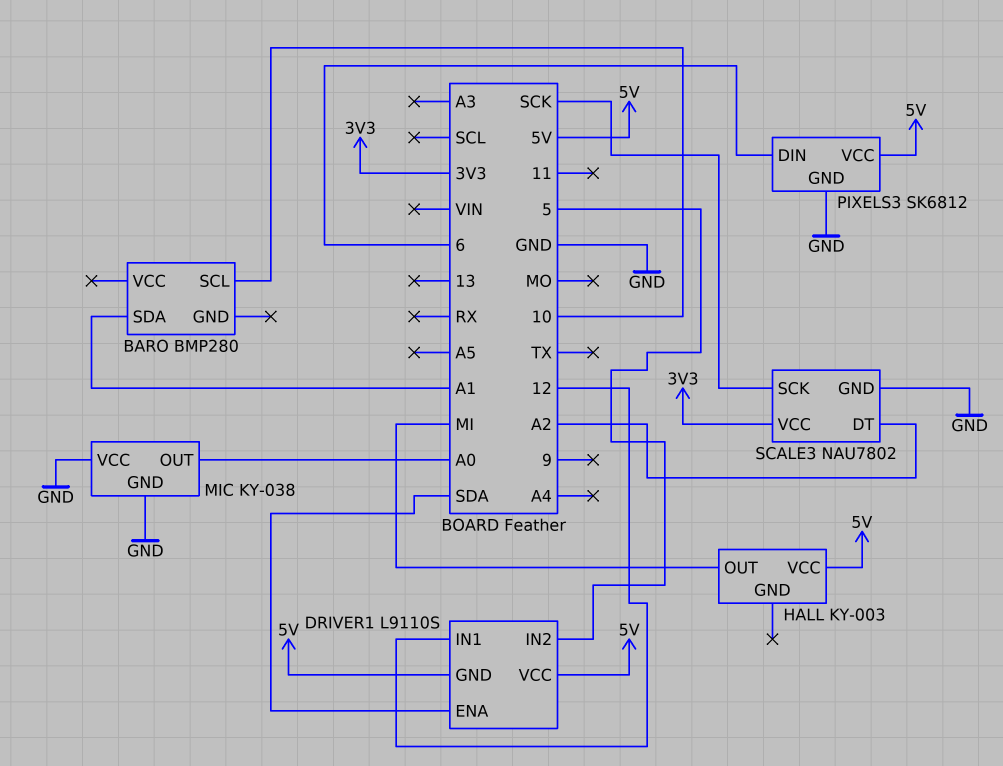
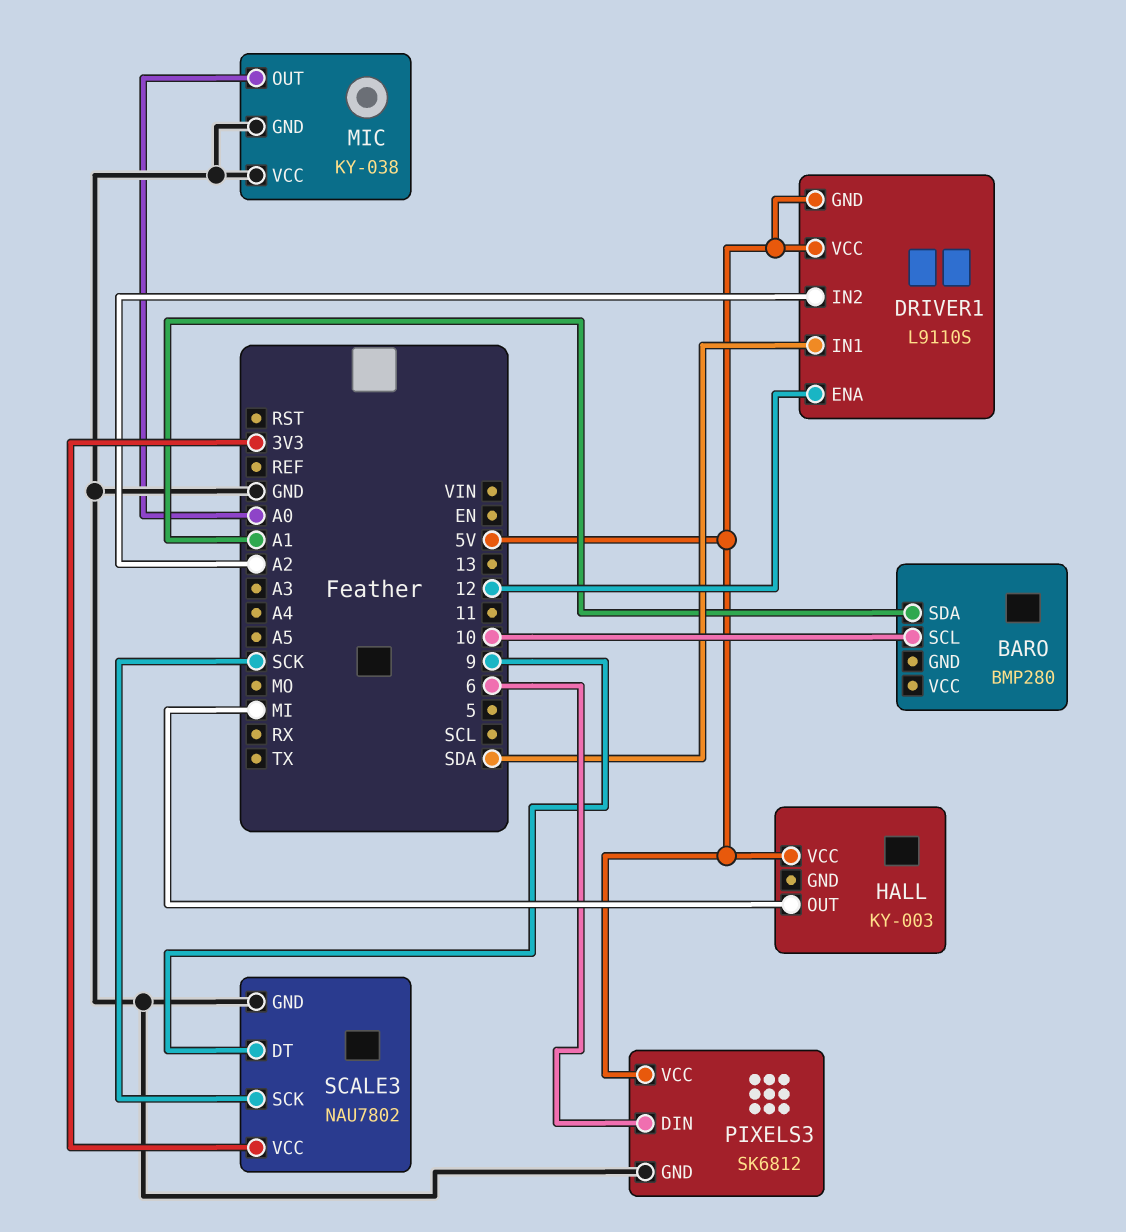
DRIVER1 pin ENA: SDA -> 12
DRIVER1 pin IN1: 12 -> SDA
DRIVER1 pin IN2: 5 -> A2
SCALE3 pin DT: A2 -> 9

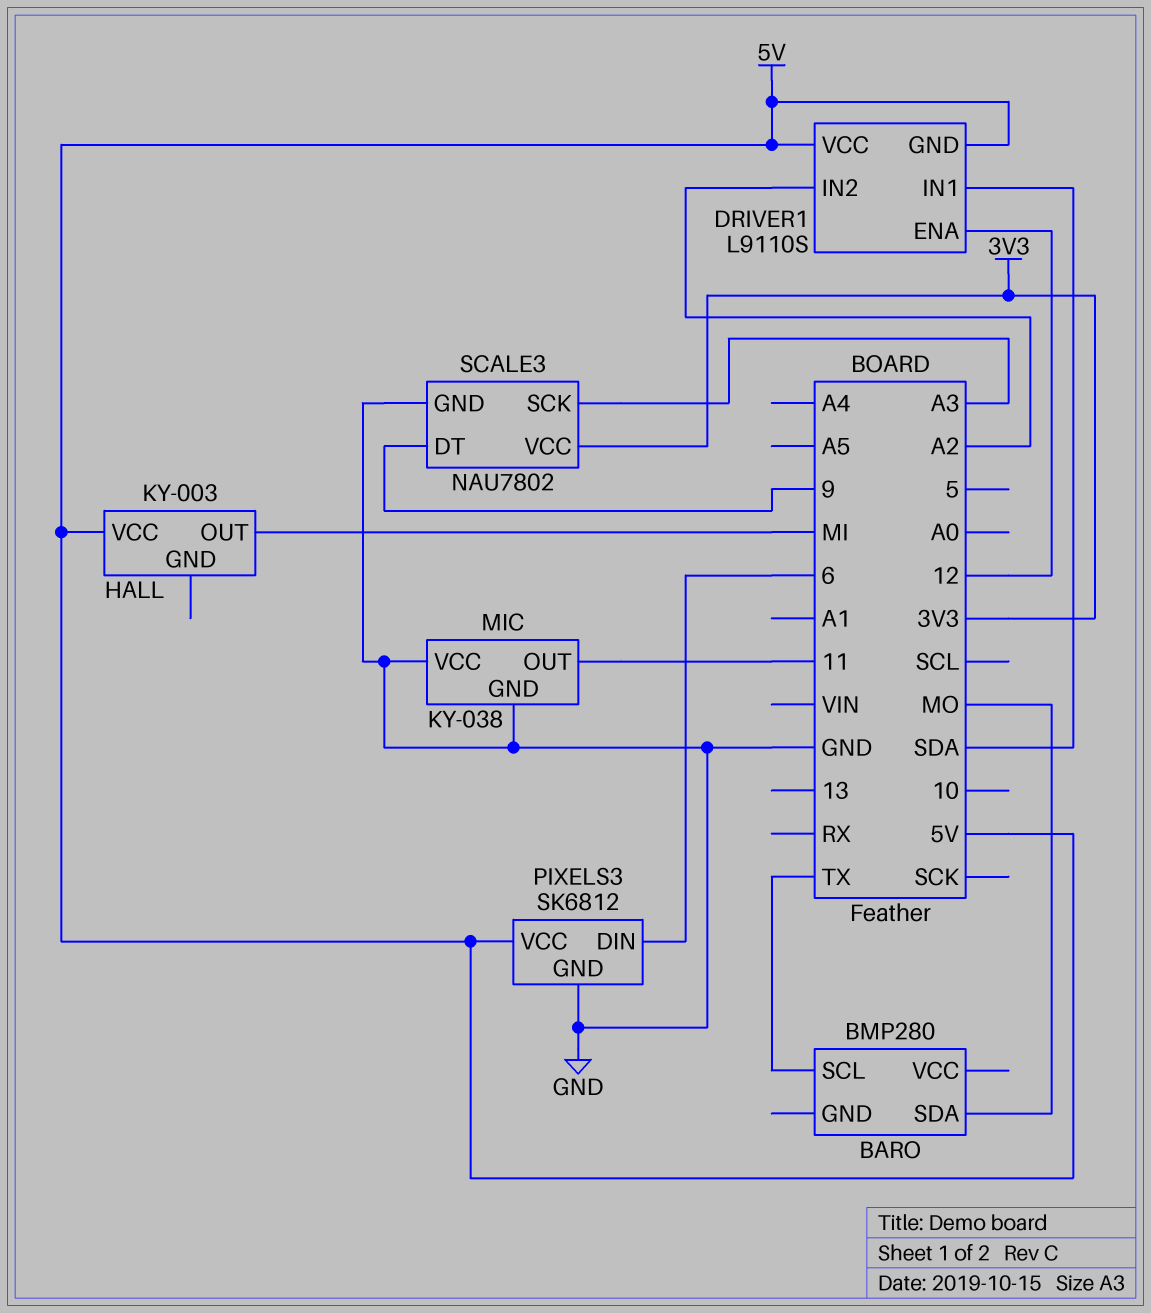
BARO pin SCL: 10 -> TX
BARO pin SDA: A1 -> MO
MIC pin OUT: A0 -> 11
SCALE3 pin SCK: SCK -> A3

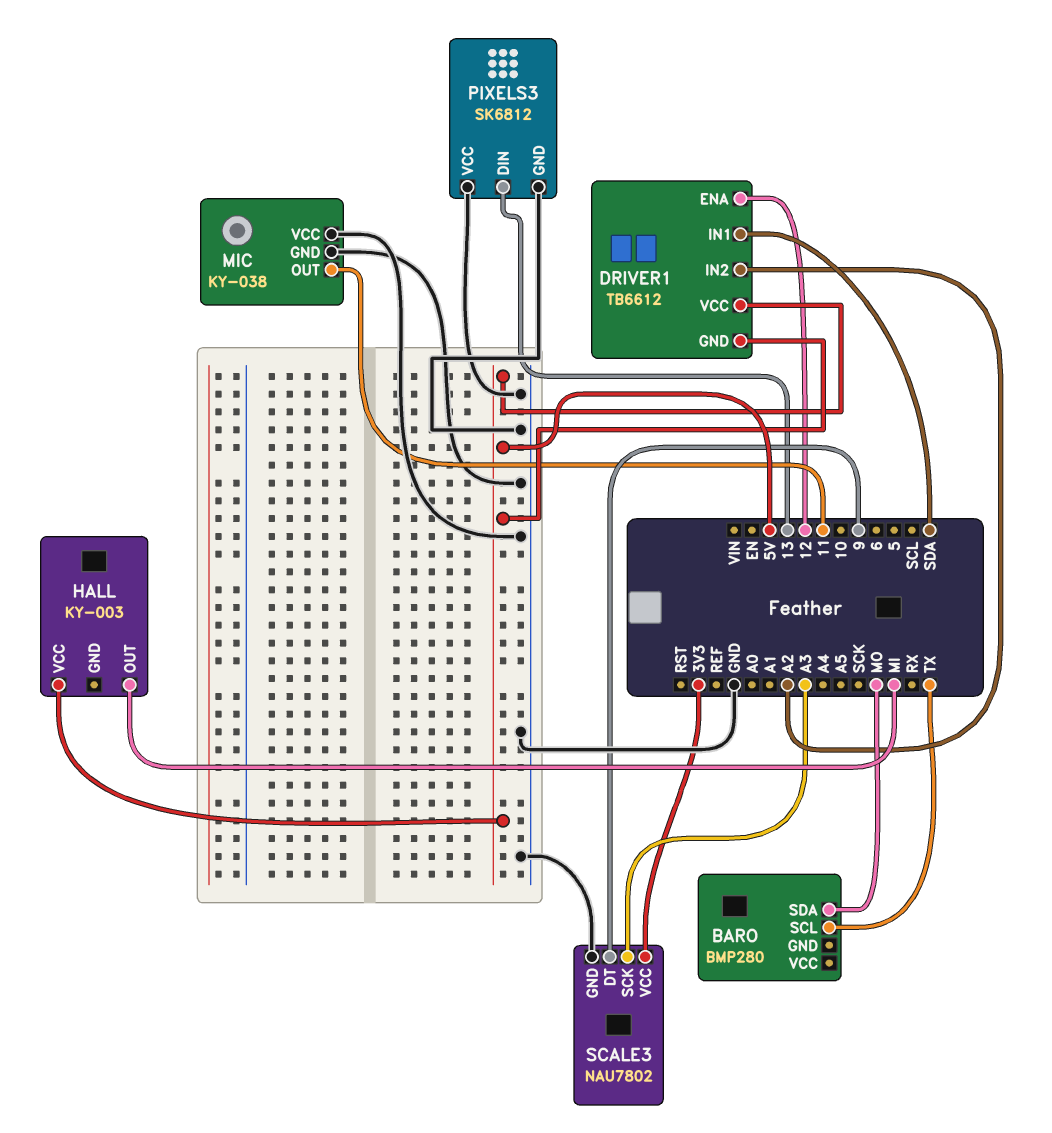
DRIVER1: L9110S -> TB6612
PIXELS3 pin DIN: 6 -> 13
PIXELS3 pin VCC: 5V -> GND

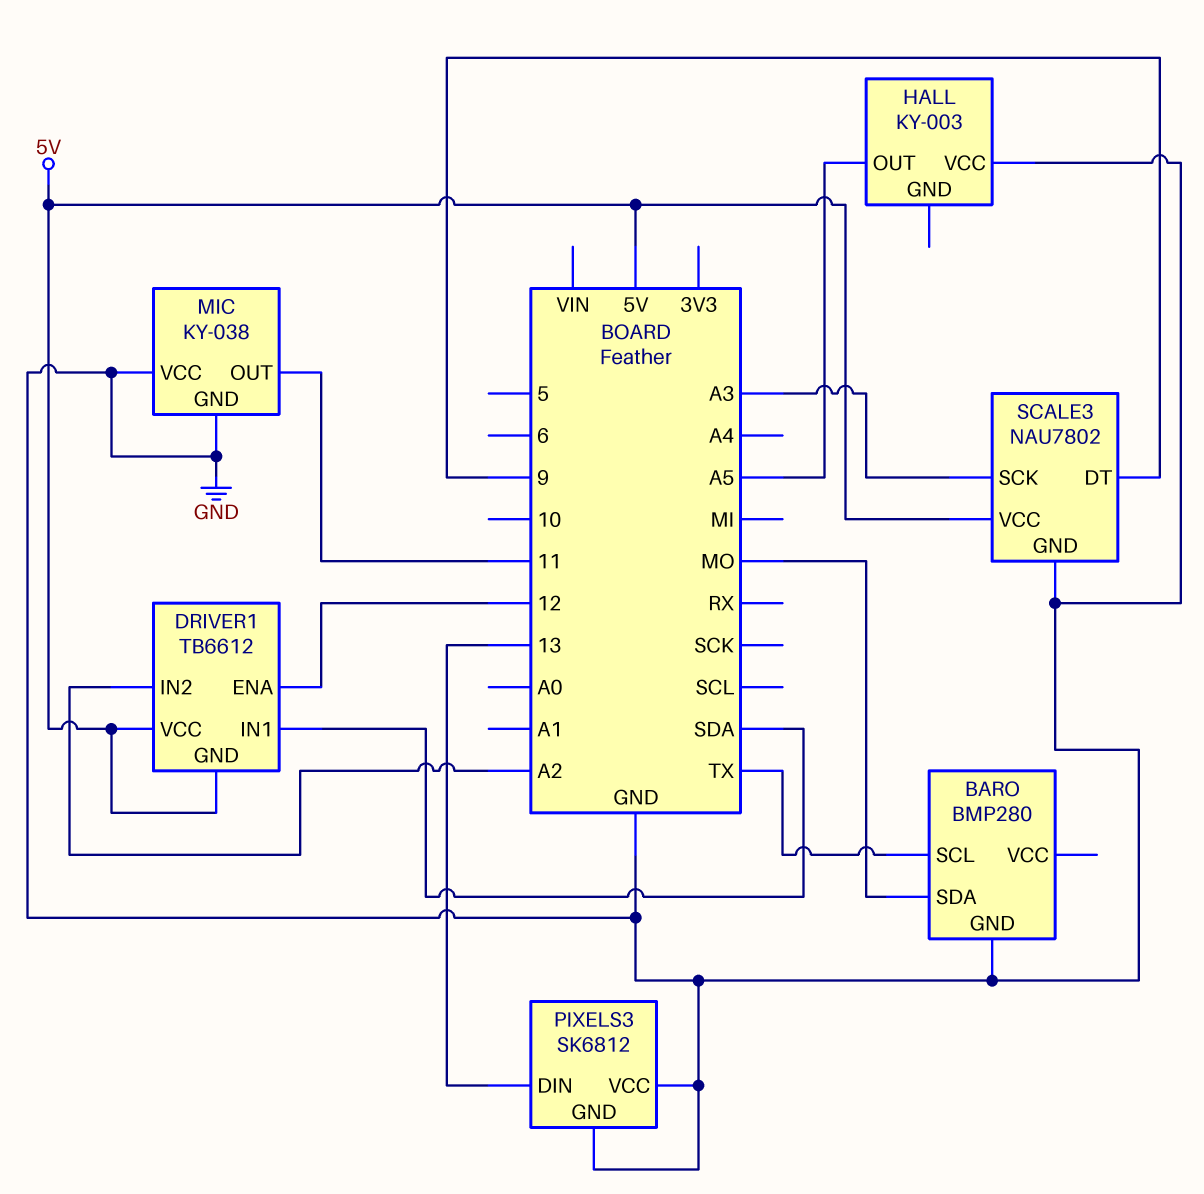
BARO pin GND: none -> GND
HALL pin OUT: MI -> A5
HALL pin VCC: 5V -> GND
SCALE3 pin VCC: 3V3 -> 5V

